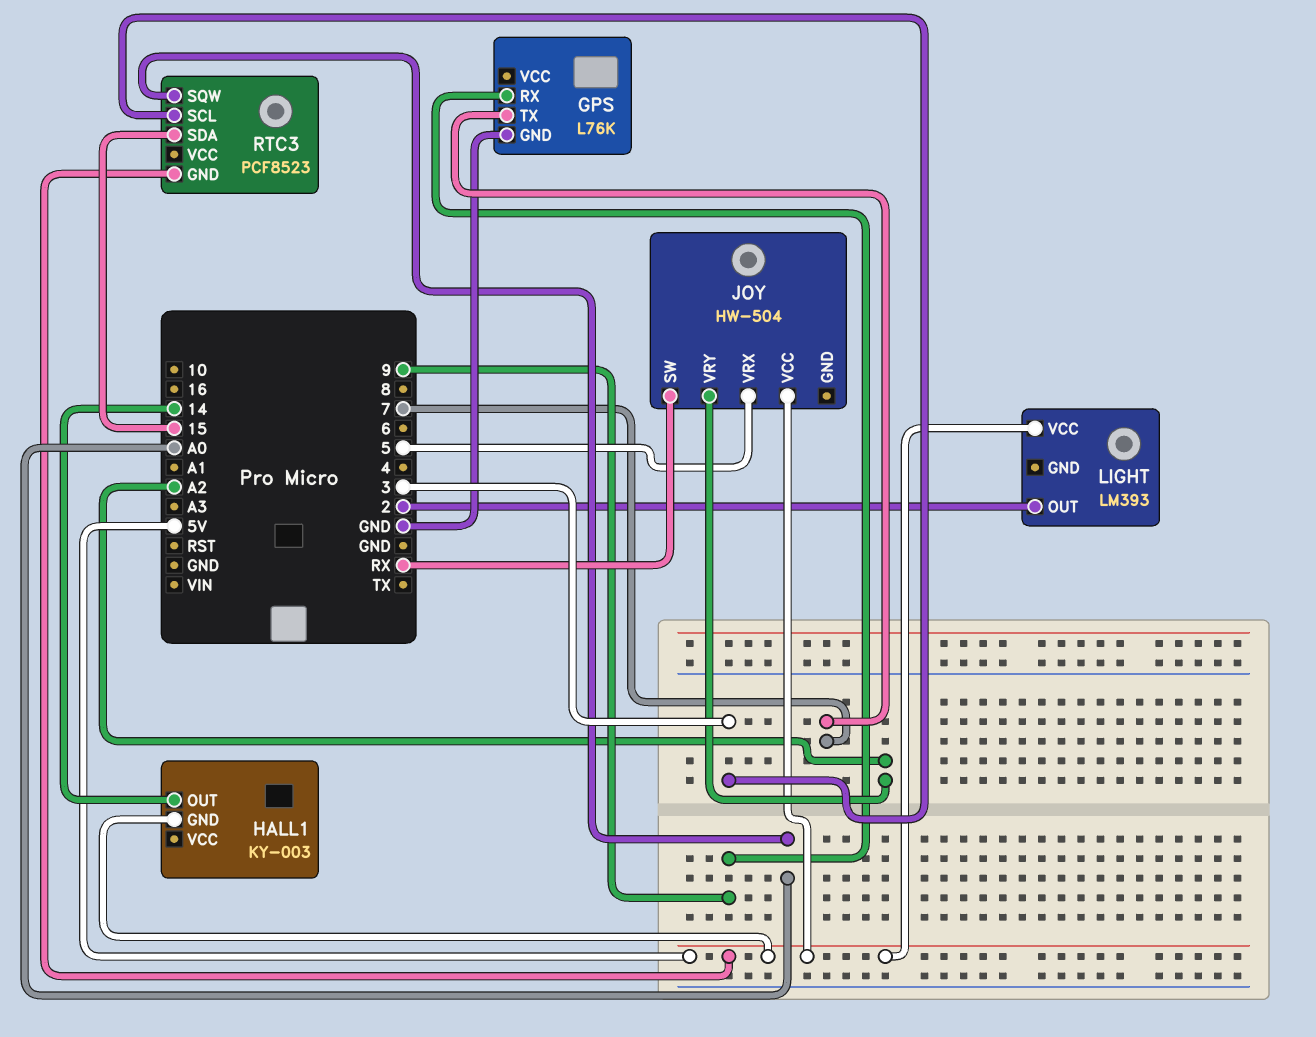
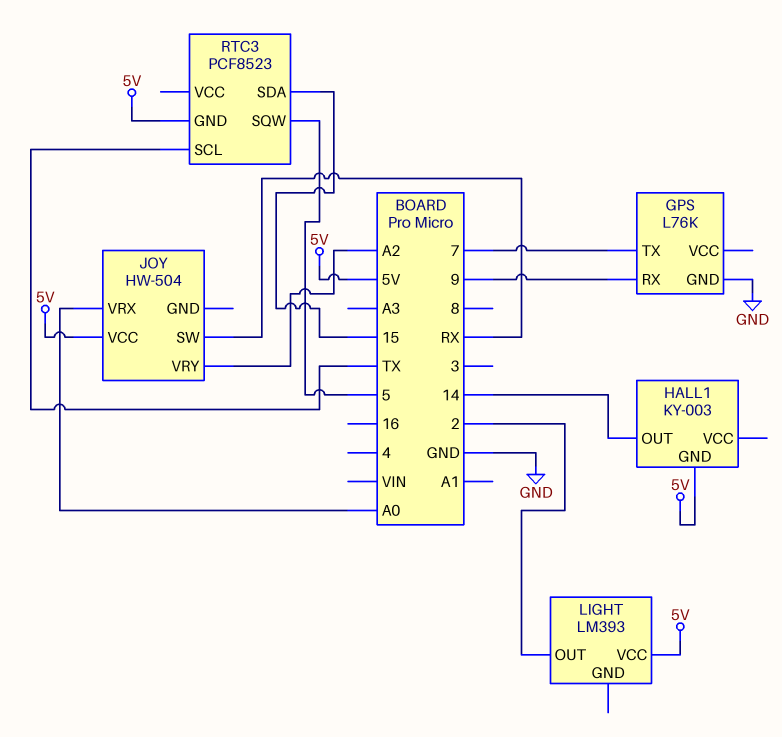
JOY pin VRX: 5 -> A0
RTC3 pin SCL: 3 -> TX
RTC3 pin SQW: A0 -> 5

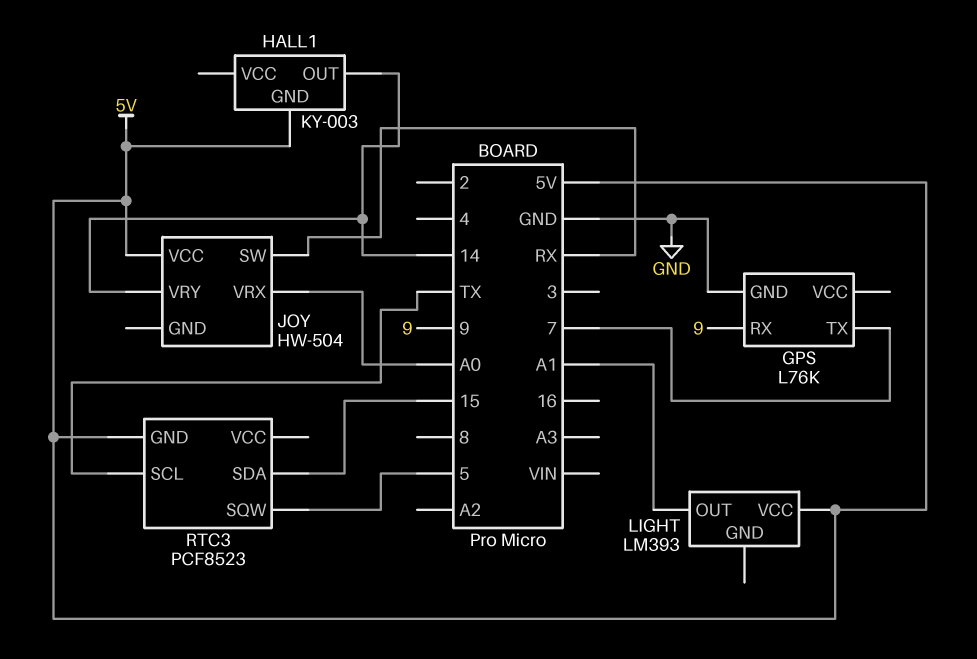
JOY pin VRY: A2 -> 14
LIGHT pin OUT: 2 -> A1

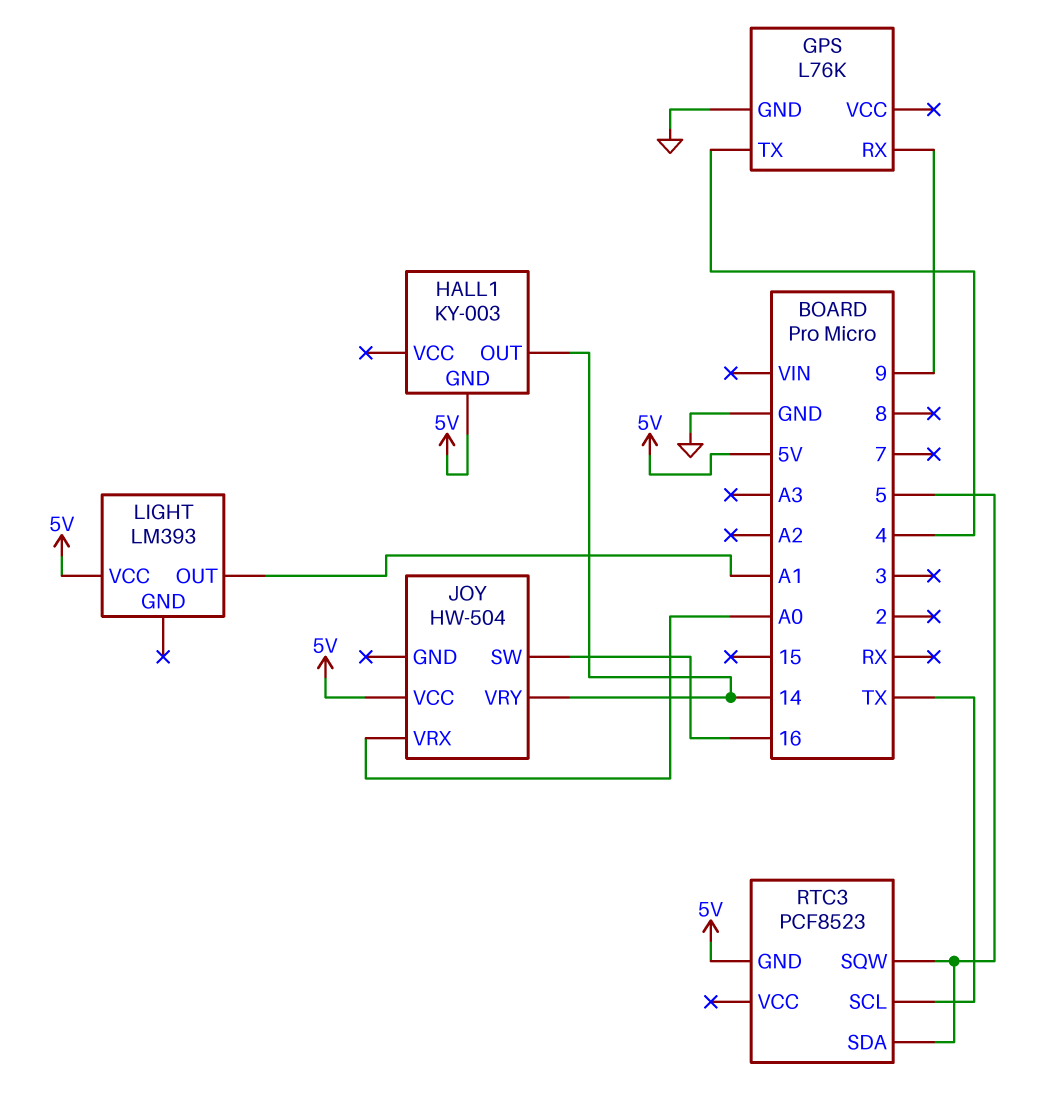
GPS pin TX: 7 -> 4
JOY pin SW: RX -> 16
RTC3 pin SDA: 15 -> 5

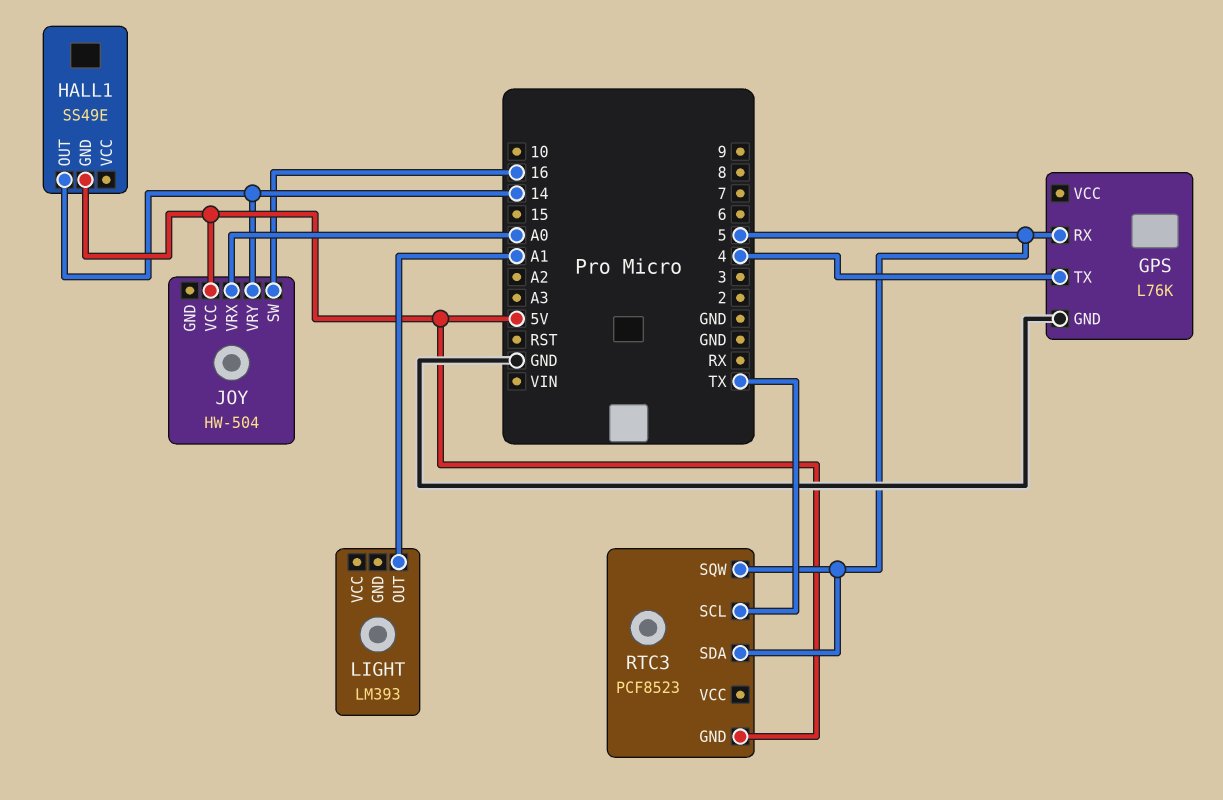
GPS pin RX: 9 -> 5
HALL1: KY-003 -> SS49E
LIGHT pin VCC: 5V -> none

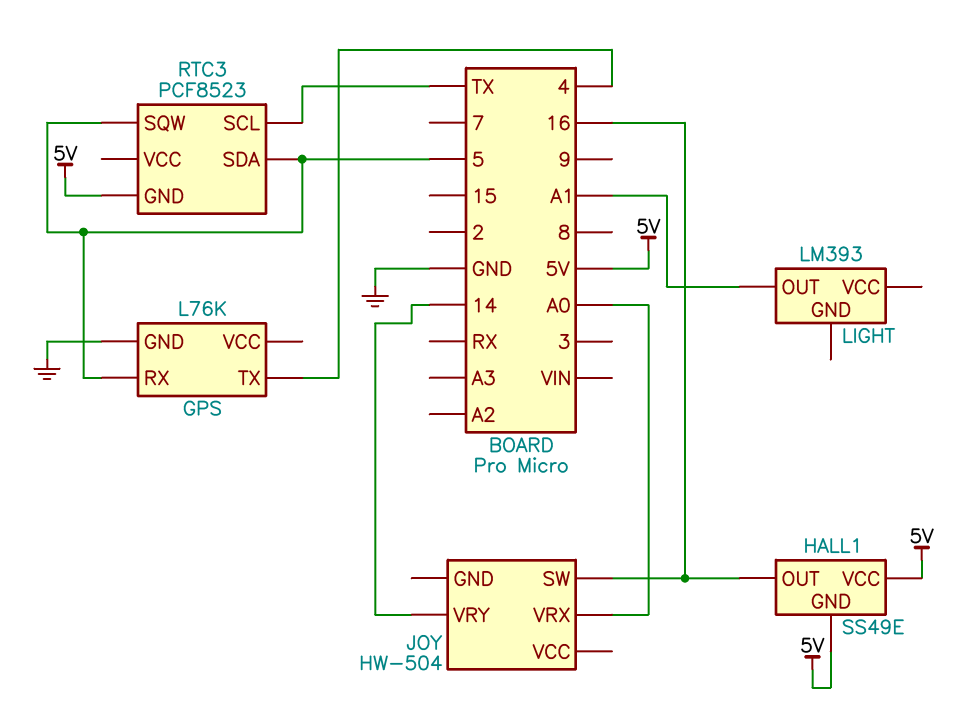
HALL1 pin OUT: 14 -> 16
HALL1 pin VCC: none -> 5V
JOY pin VCC: 5V -> none

